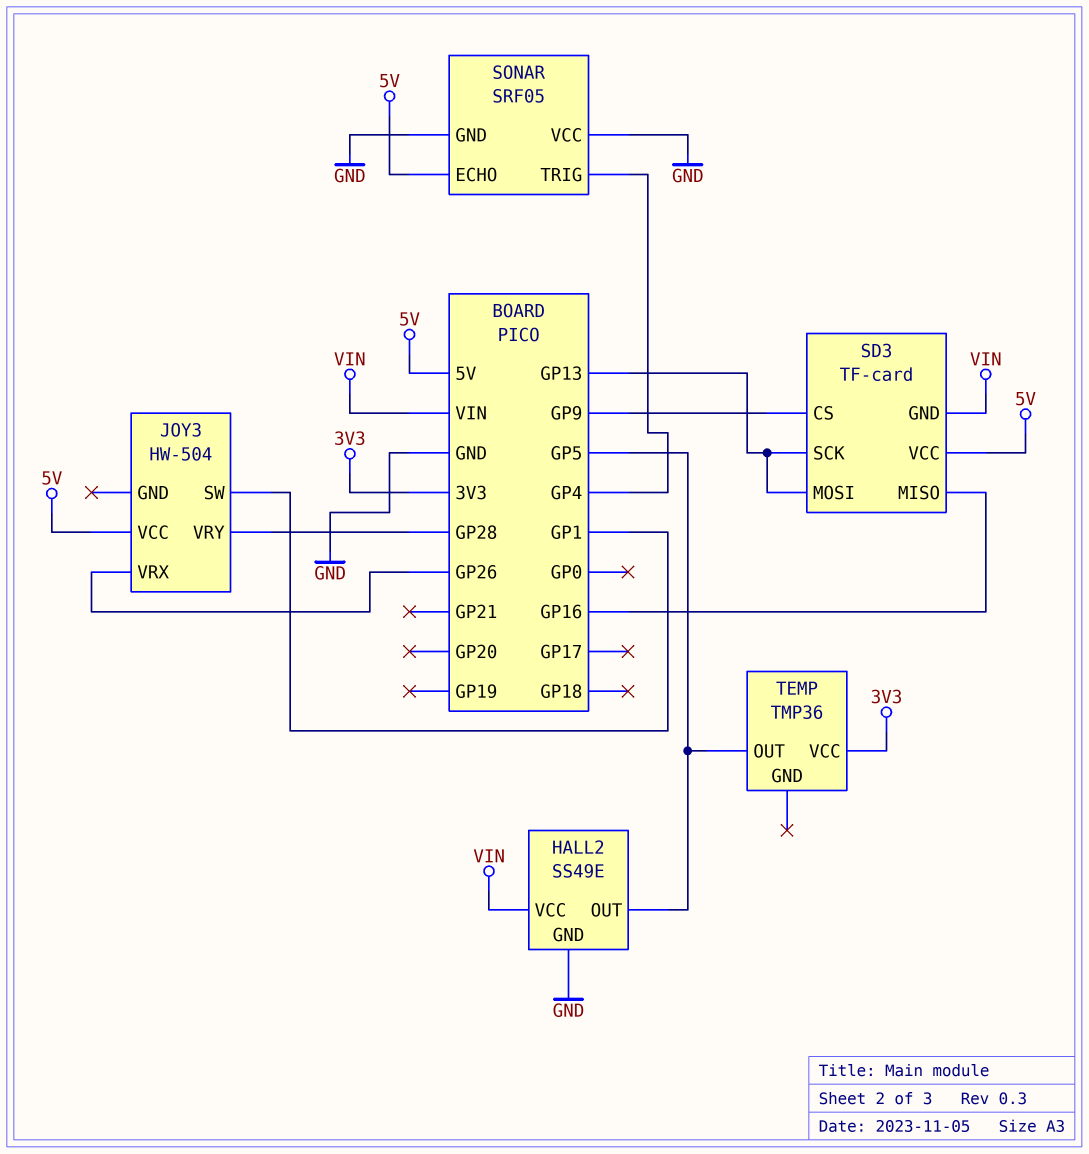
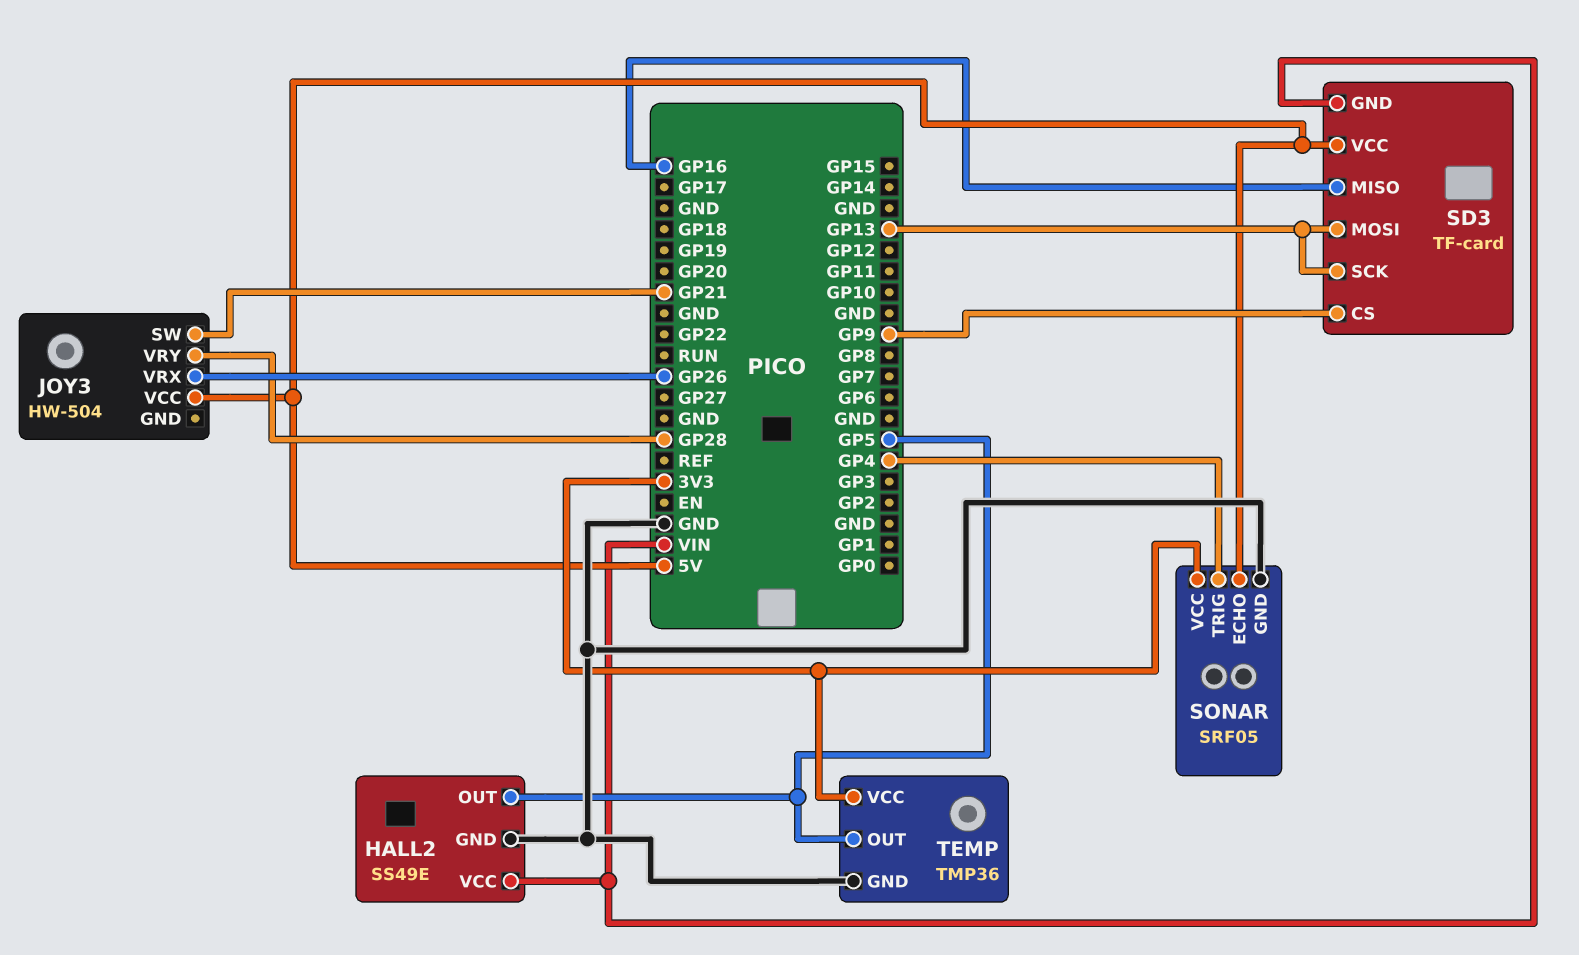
JOY3 pin SW: GP1 -> GP21
SONAR pin VCC: GND -> 3V3
TEMP pin GND: none -> GND

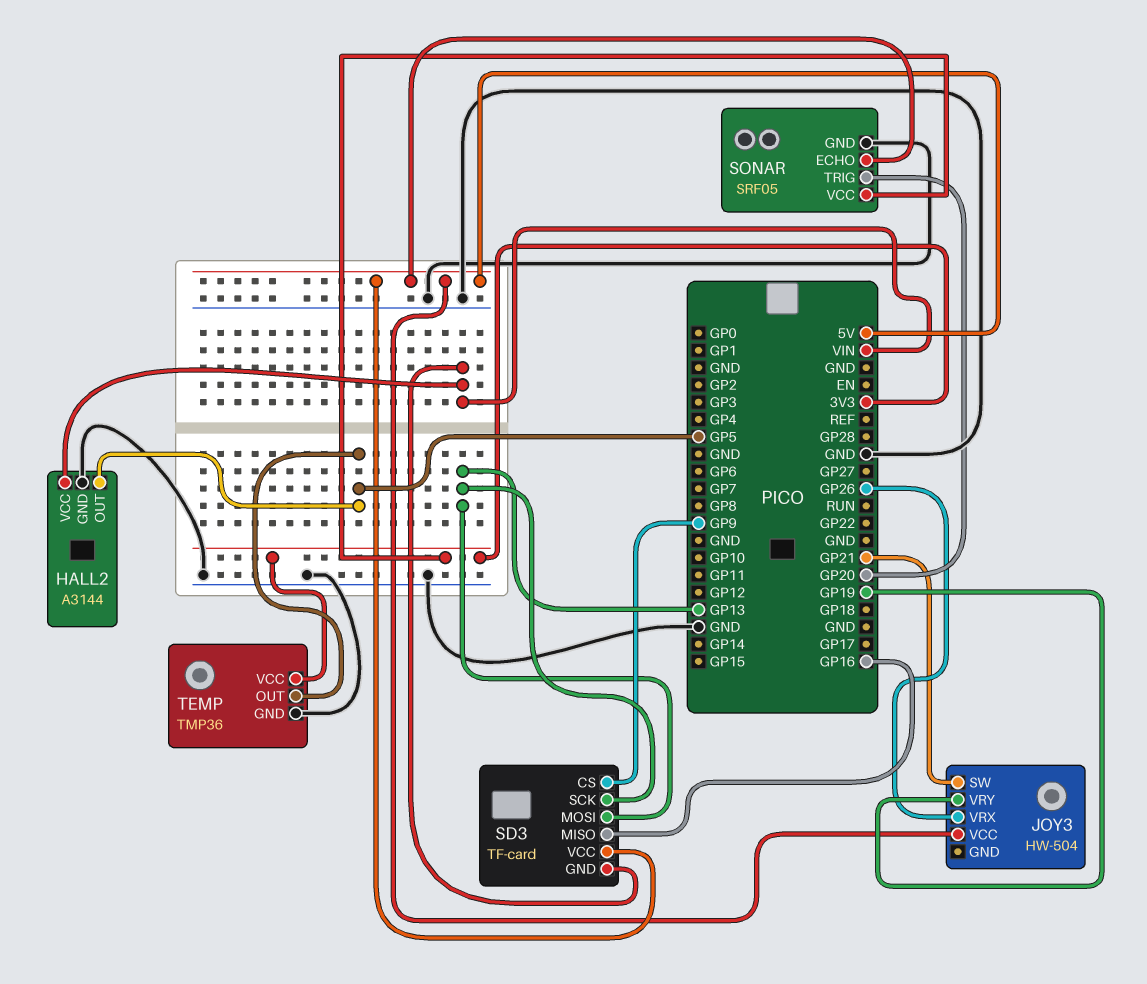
HALL2: SS49E -> A3144
JOY3 pin VRY: GP28 -> GP19
SONAR pin TRIG: GP4 -> GP20

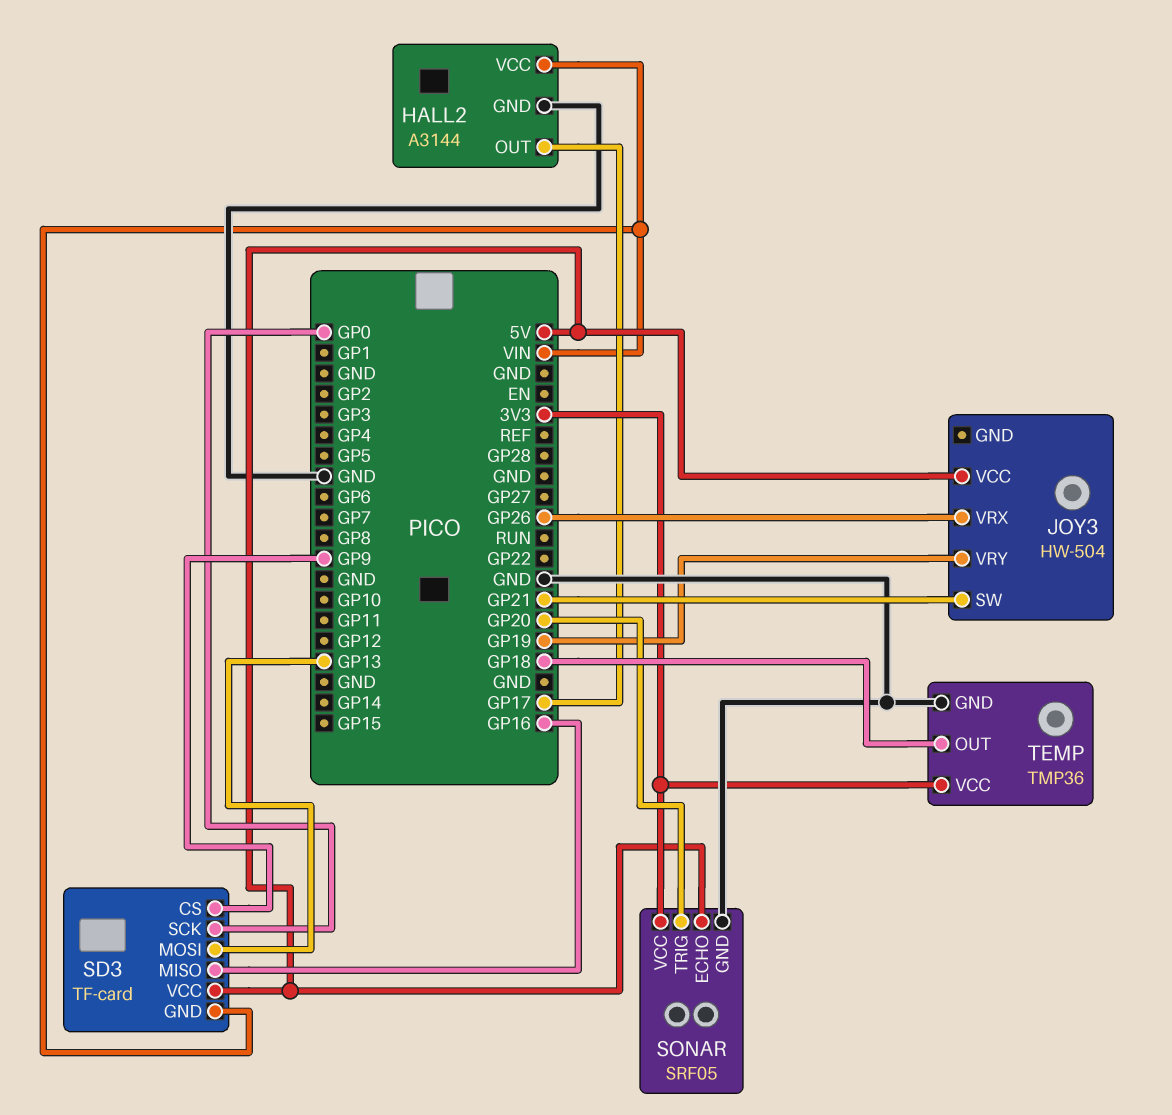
HALL2 pin OUT: GP5 -> GP17
SD3 pin SCK: GP13 -> GP0
TEMP pin OUT: GP5 -> GP18

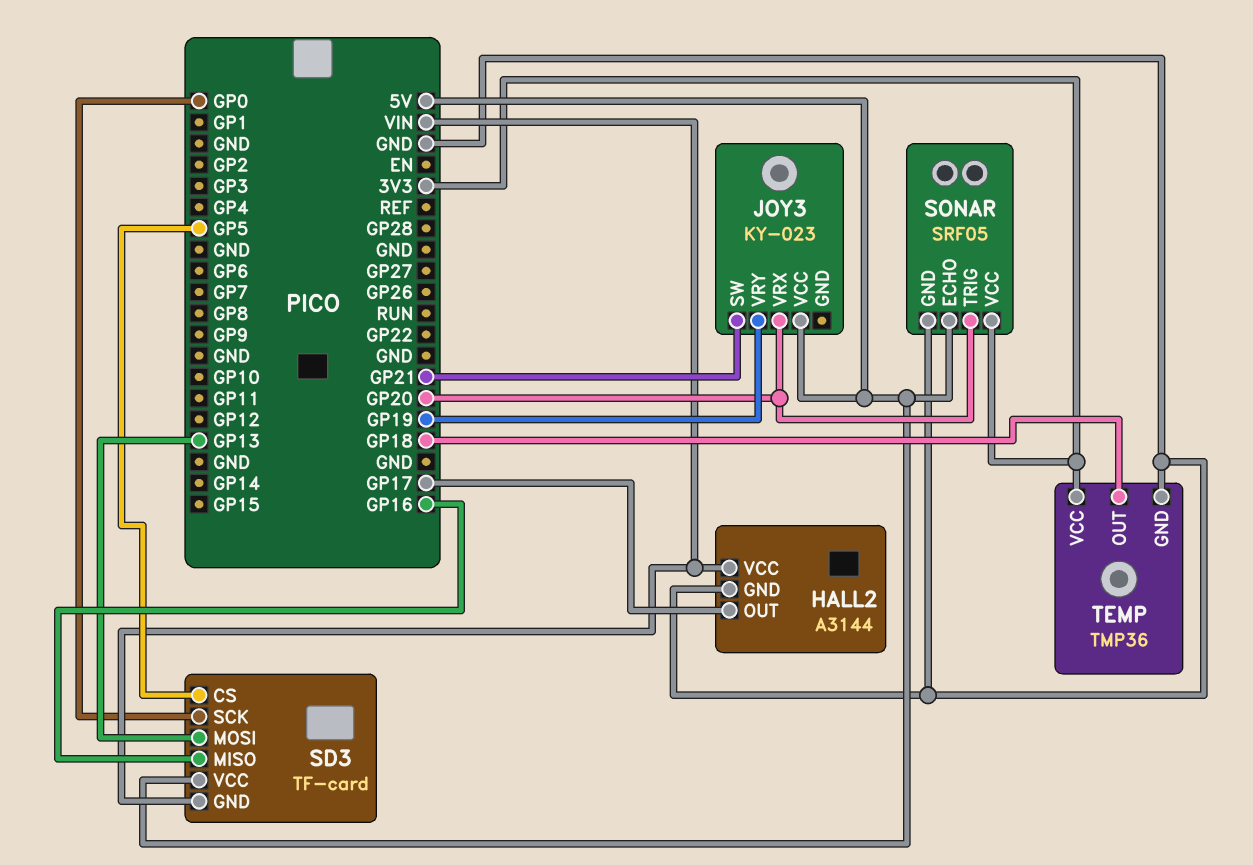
JOY3: HW-504 -> KY-023
JOY3 pin VRX: GP26 -> GP20
SD3 pin CS: GP9 -> GP5

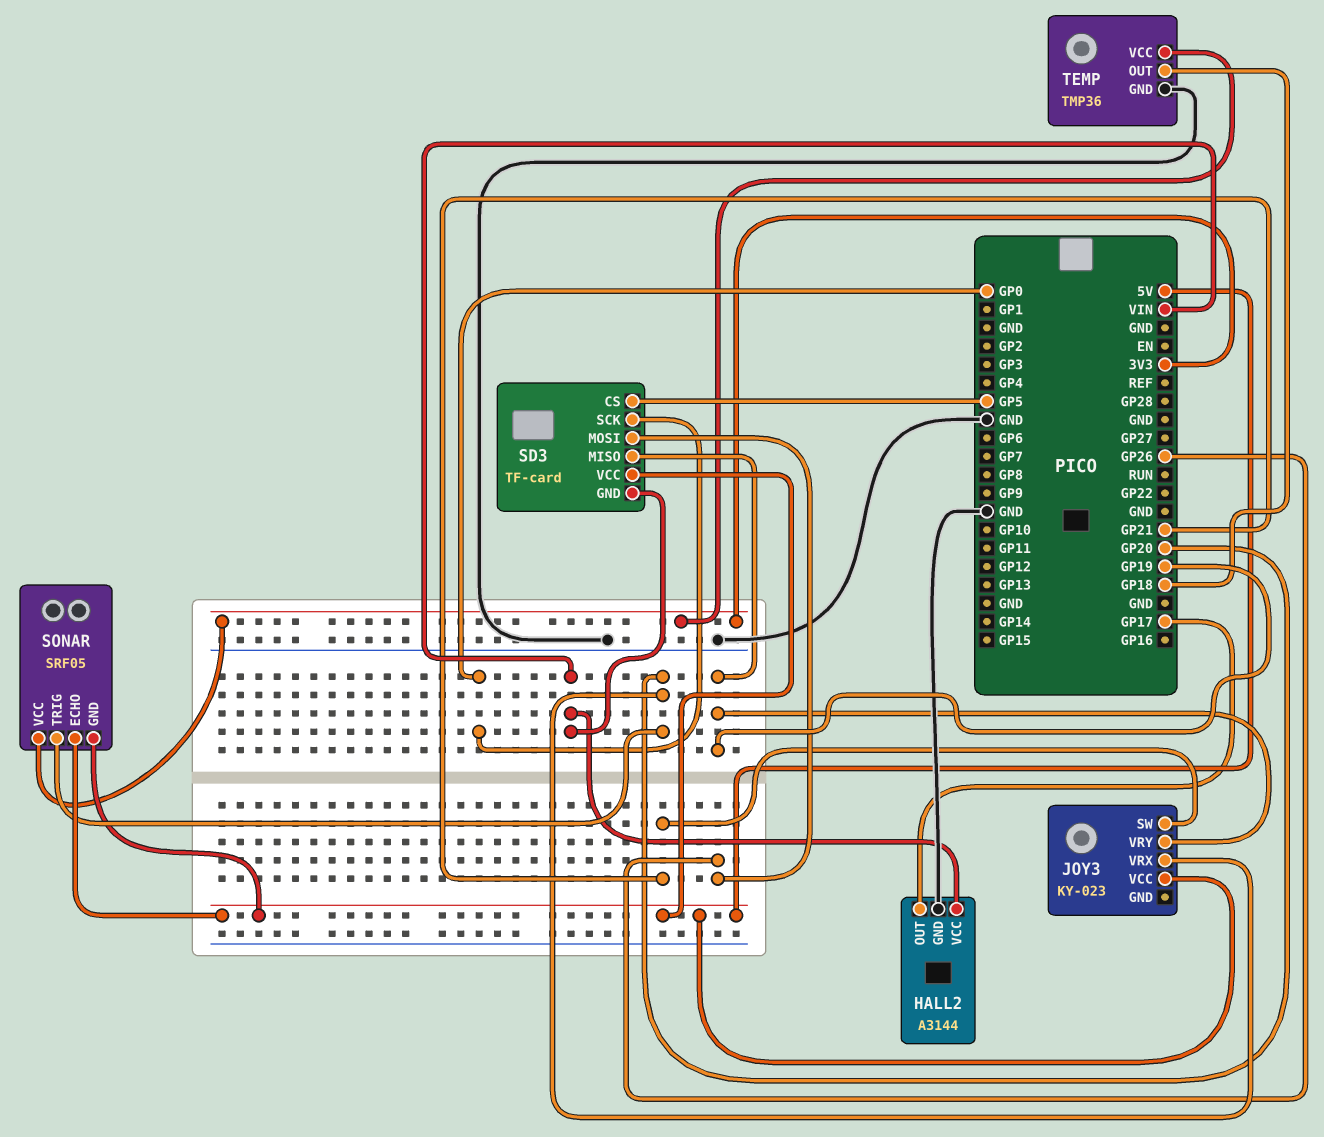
SD3 pin MISO: GP16 -> GP19
SD3 pin MOSI: GP13 -> GP26
SONAR pin GND: GND -> 5V

